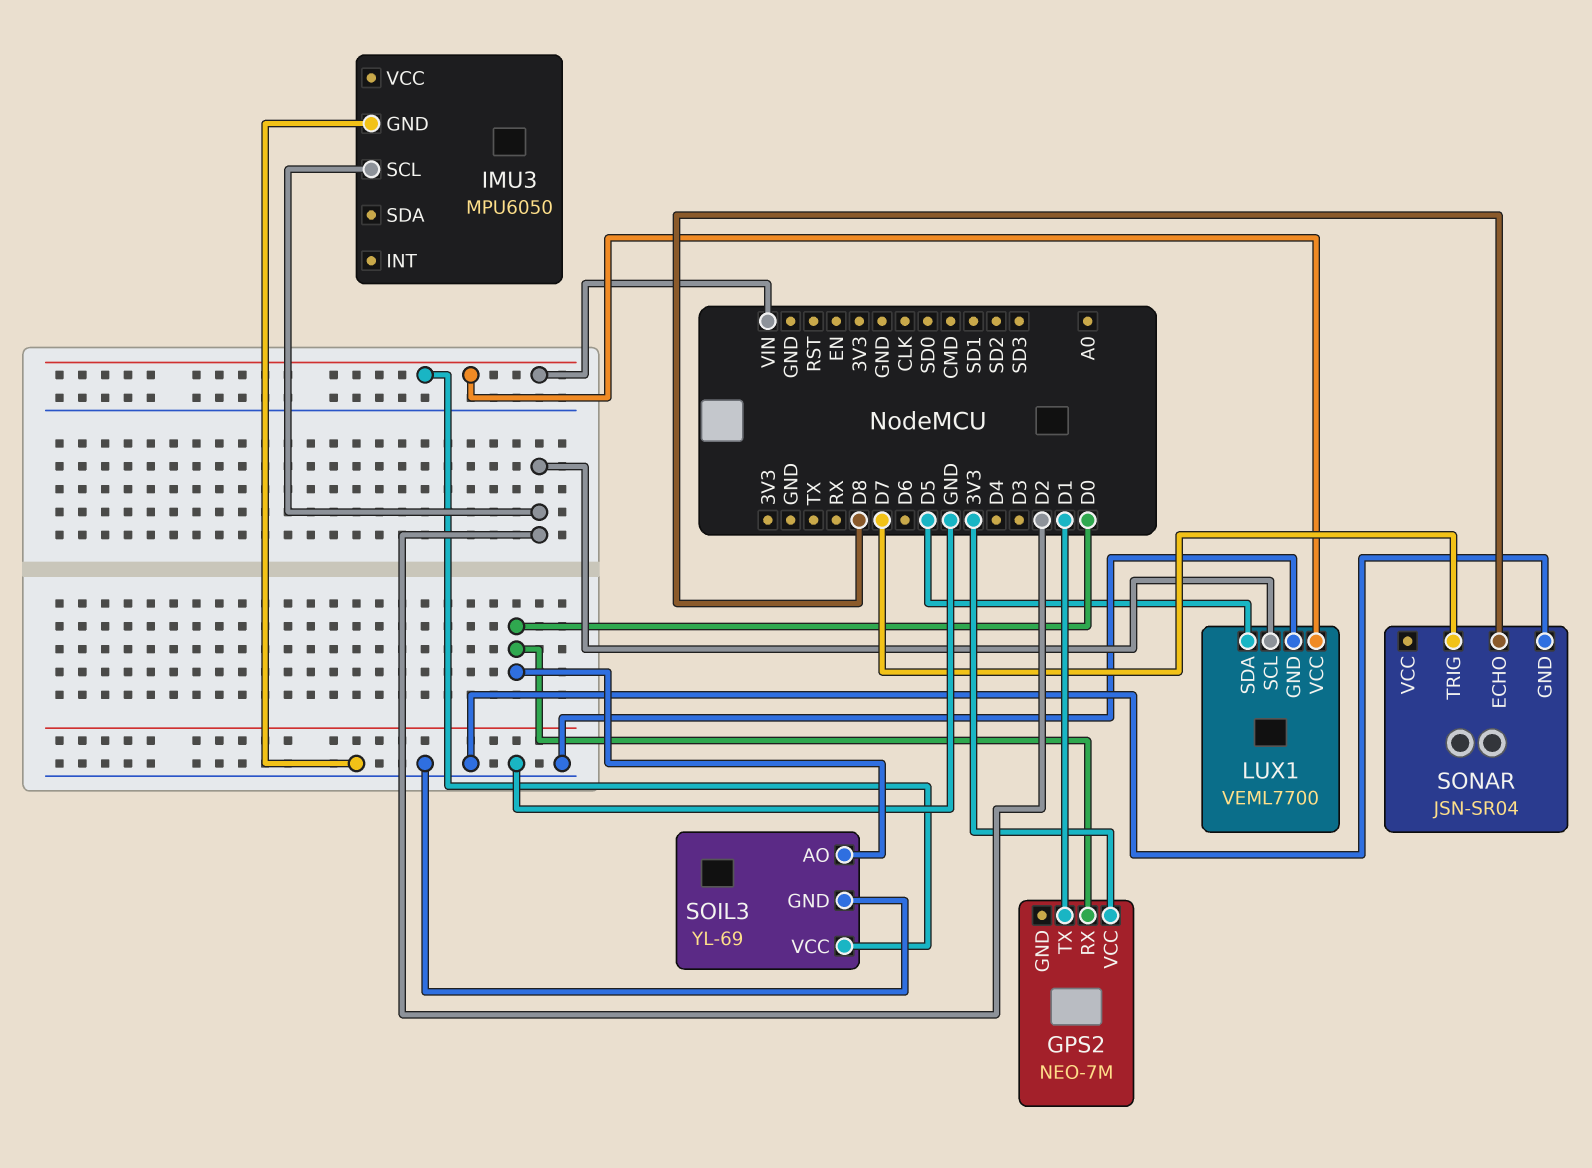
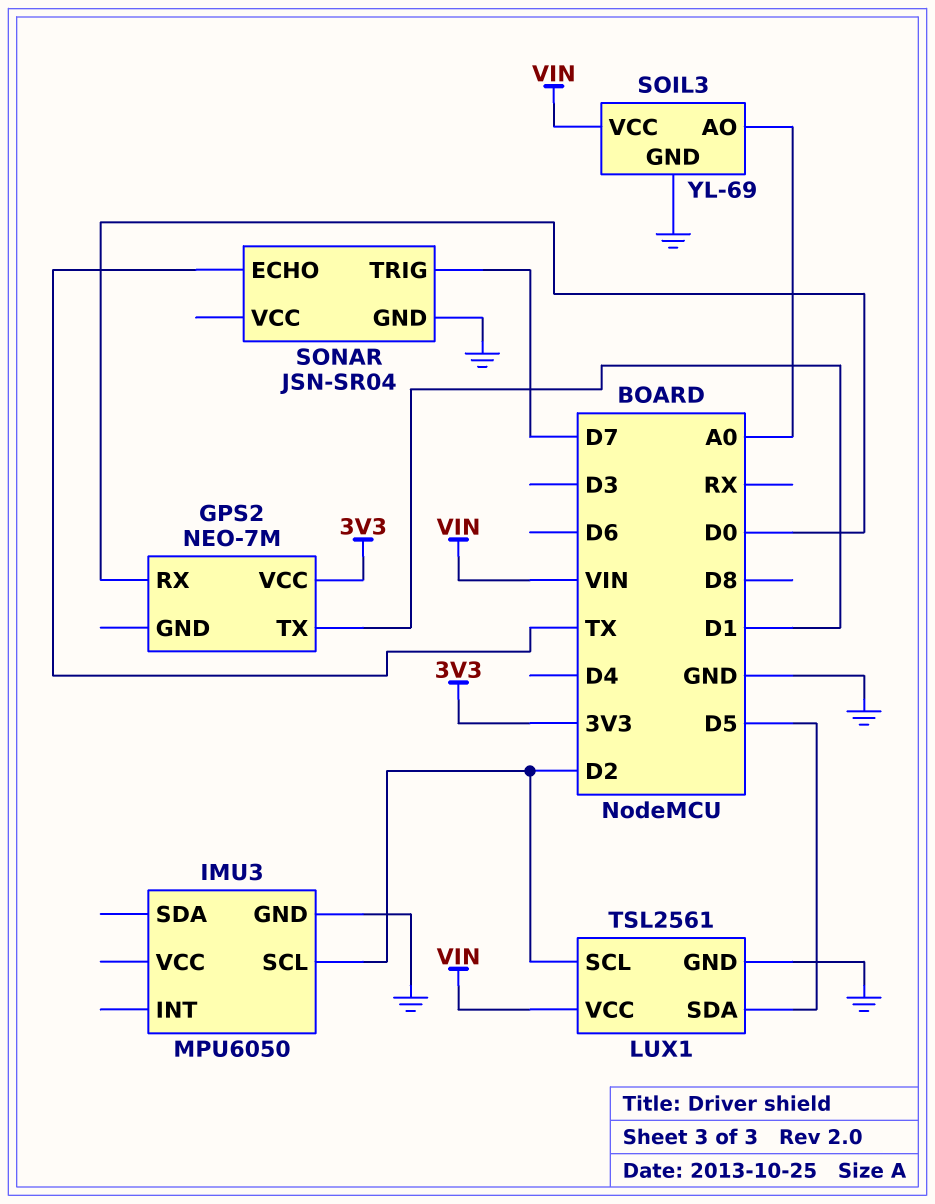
LUX1: VEML7700 -> TSL2561
SOIL3 pin AO: D0 -> A0
SONAR pin ECHO: D8 -> TX

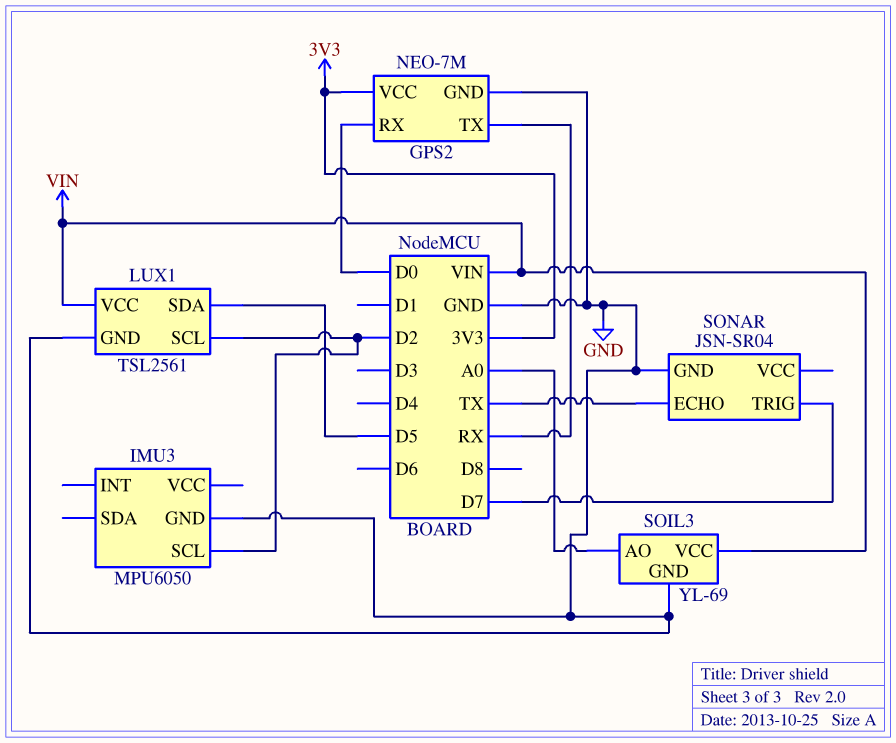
GPS2 pin GND: none -> GND
GPS2 pin TX: D1 -> RX

